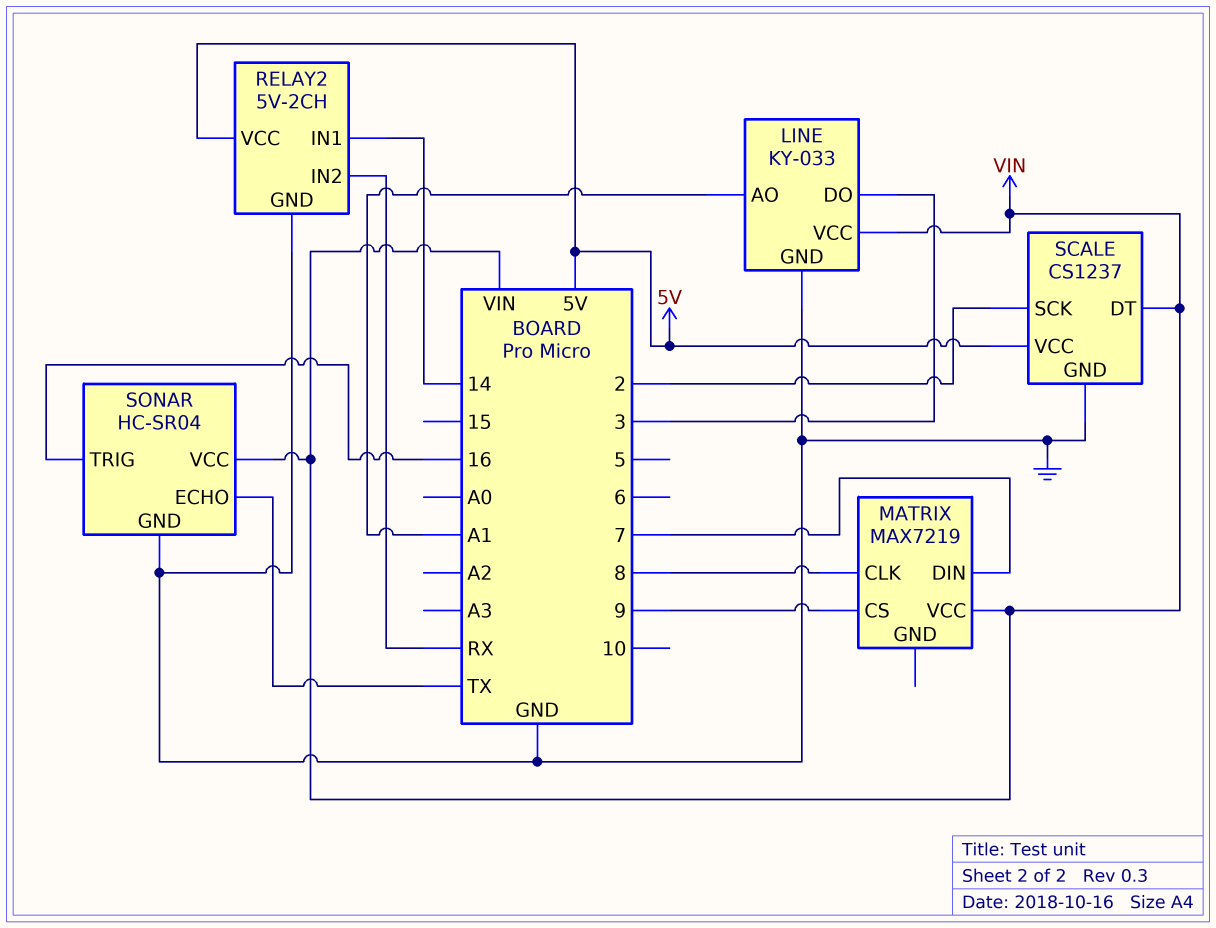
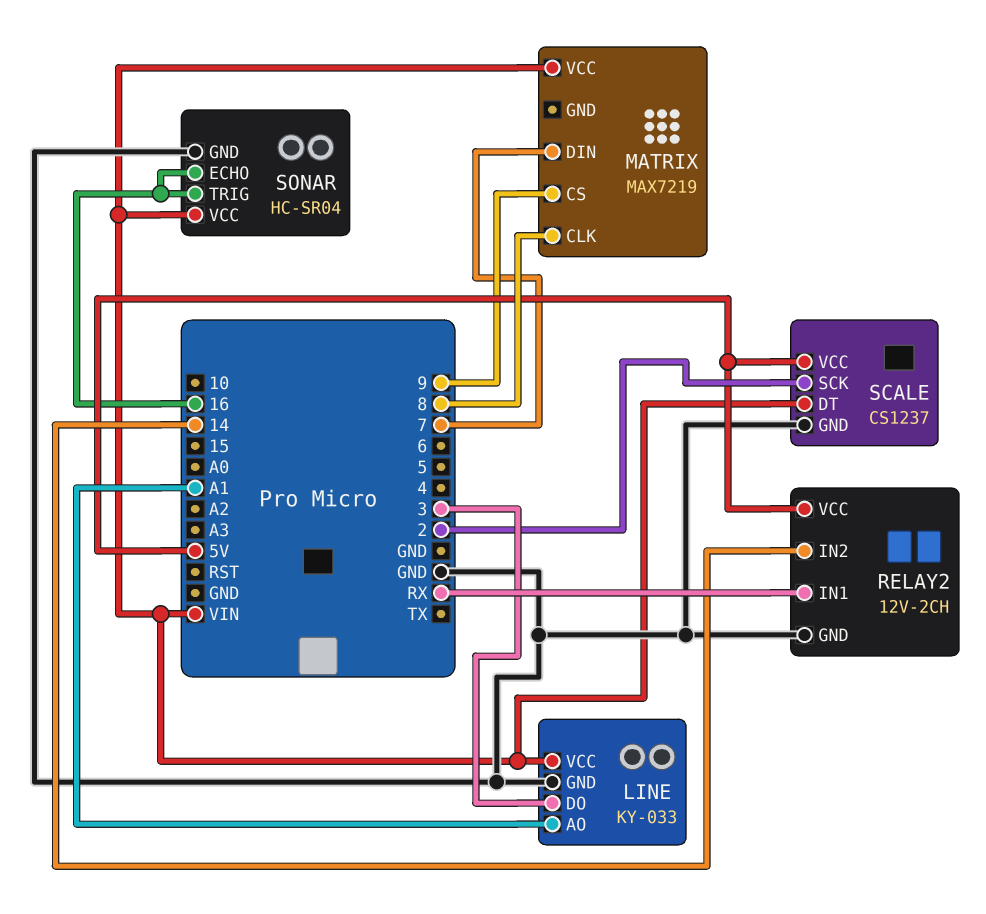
RELAY2: 5V-2CH -> 12V-2CH
RELAY2 pin IN1: 14 -> RX
RELAY2 pin IN2: RX -> 14
SONAR pin ECHO: TX -> 16

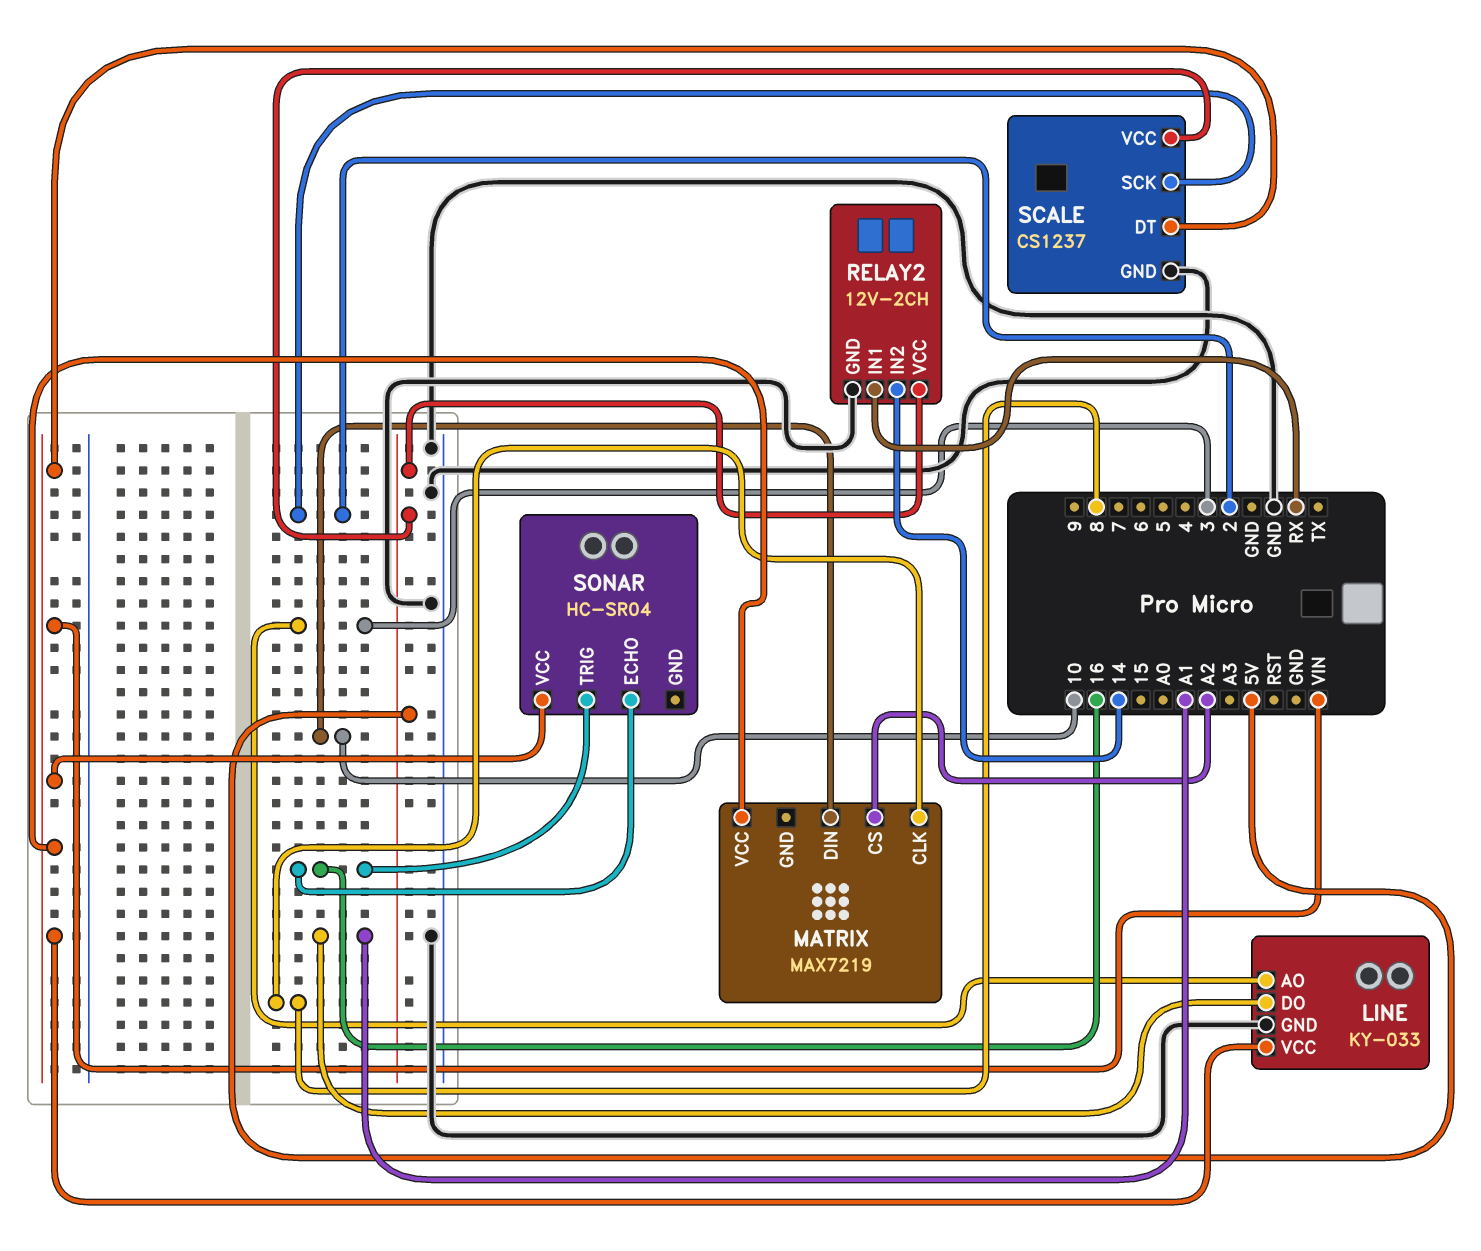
LINE pin AO: A1 -> 3
LINE pin DO: 3 -> A1
MATRIX pin CS: 9 -> A2
MATRIX pin DIN: 7 -> 10
SONAR pin GND: GND -> none

